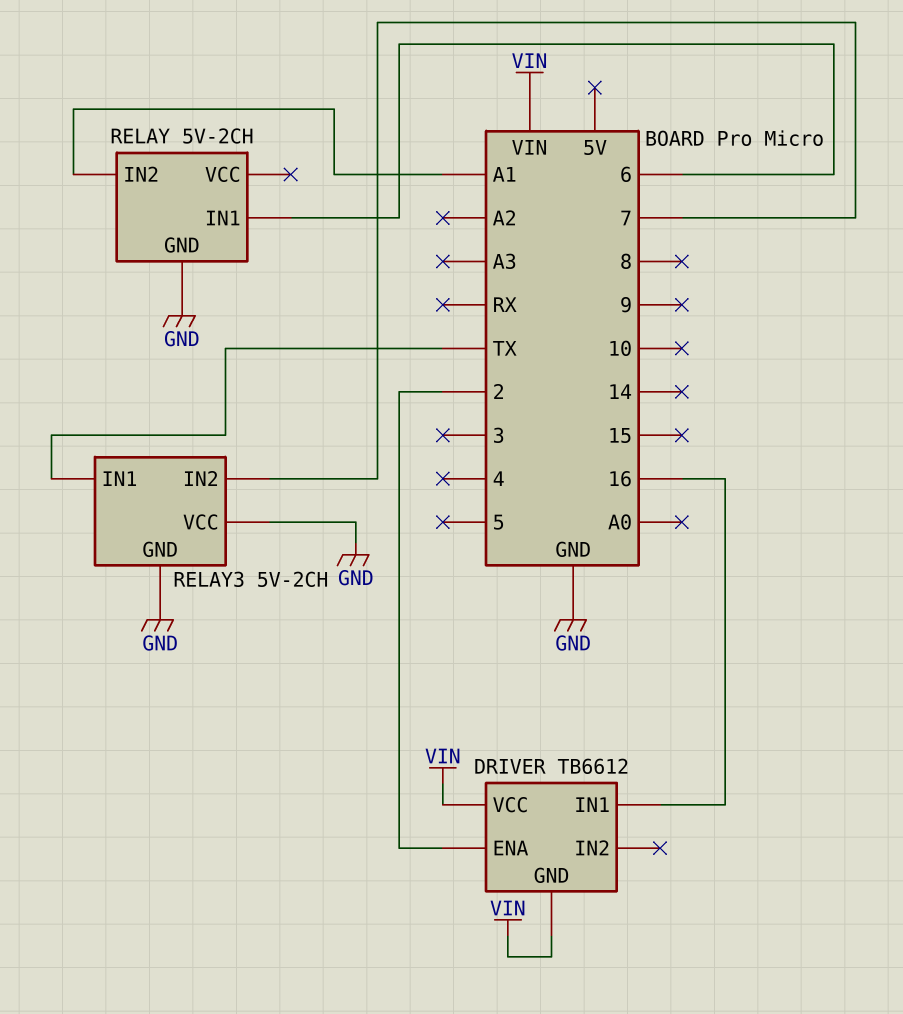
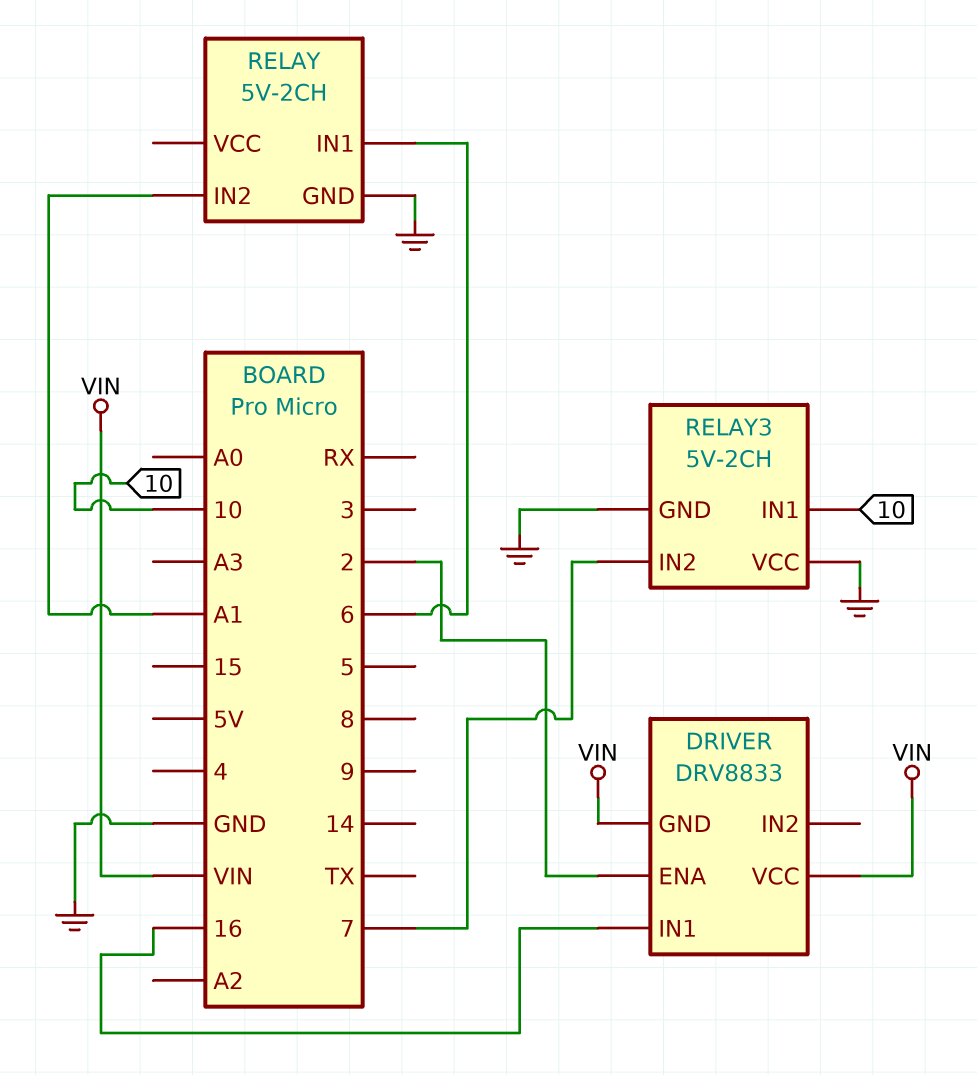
DRIVER: TB6612 -> DRV8833
RELAY3 pin IN1: TX -> 10

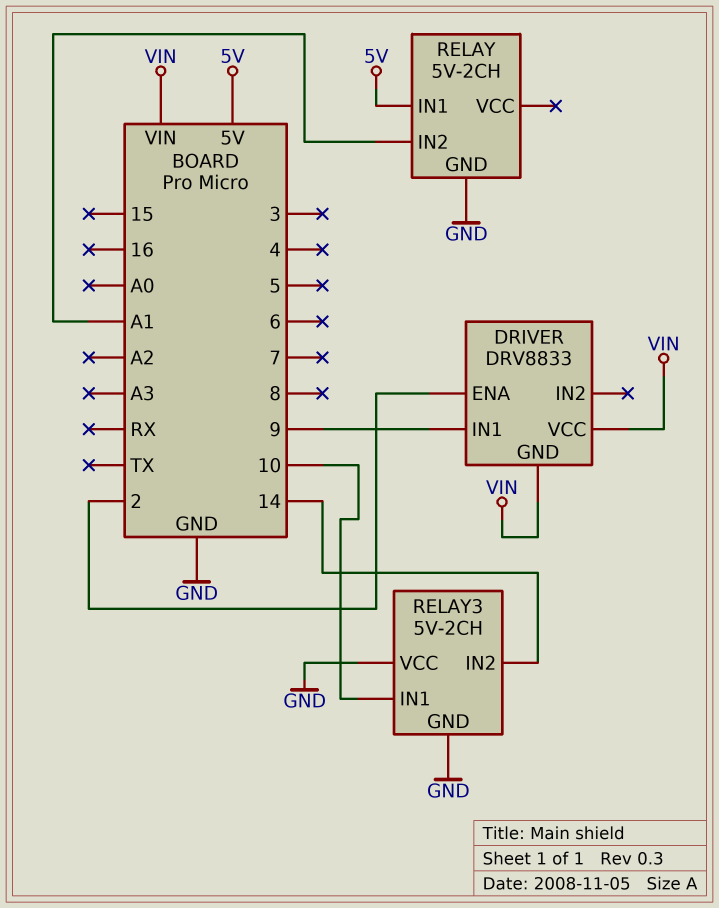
DRIVER pin IN1: 16 -> 9
RELAY pin IN1: 6 -> 5V
RELAY3 pin IN2: 7 -> 14

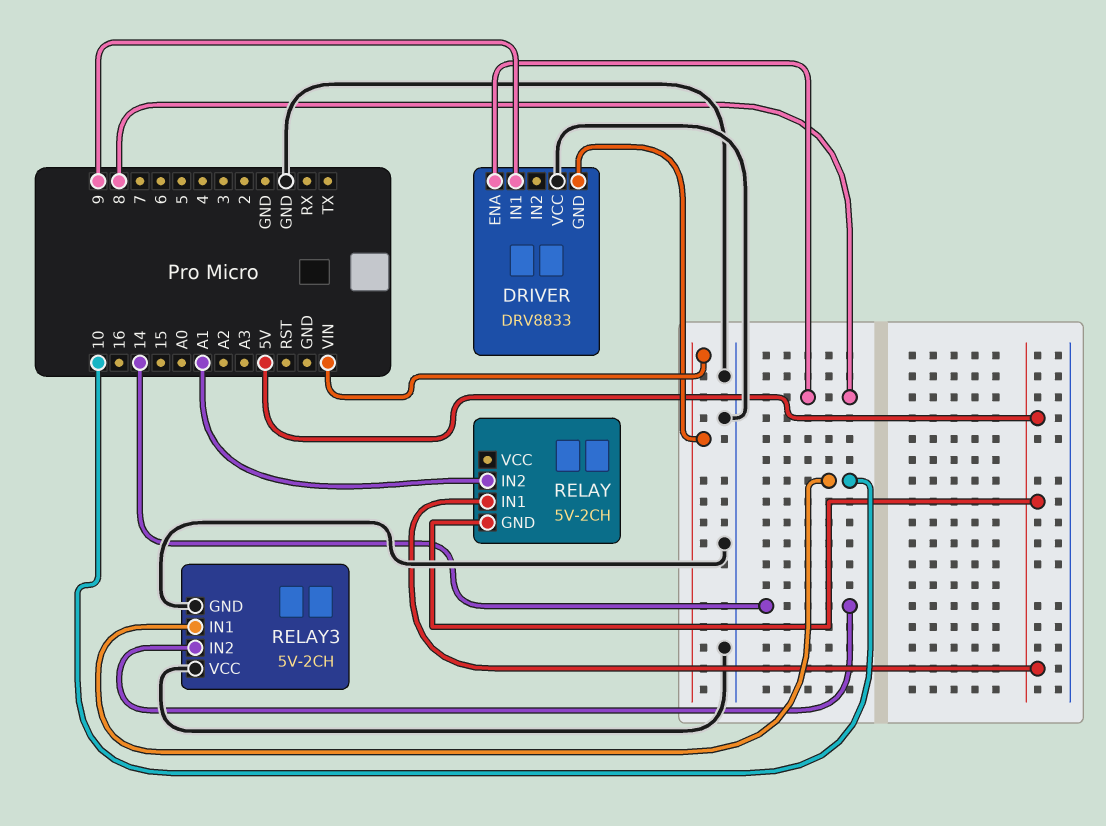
DRIVER pin ENA: 2 -> 8
DRIVER pin VCC: VIN -> GND
RELAY pin GND: GND -> 5V

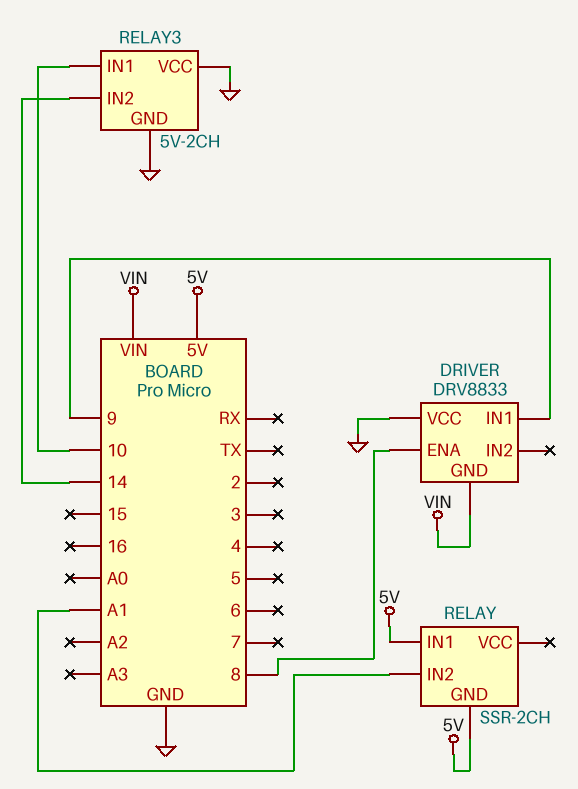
RELAY: 5V-2CH -> SSR-2CH

